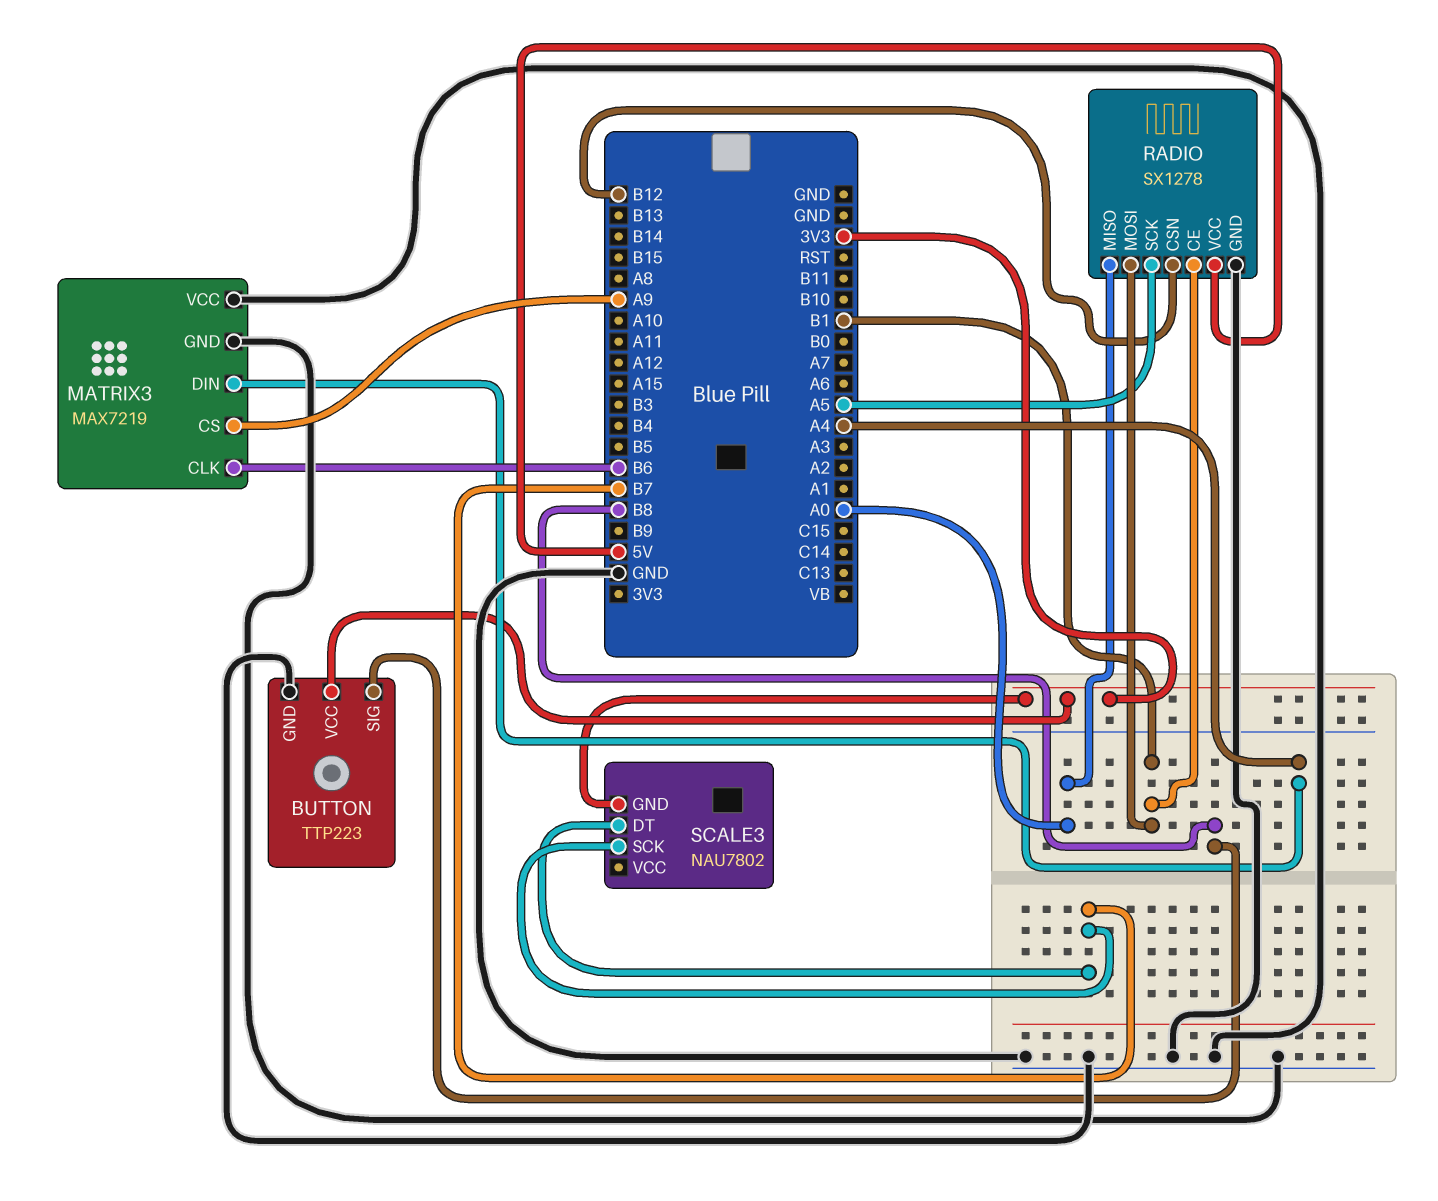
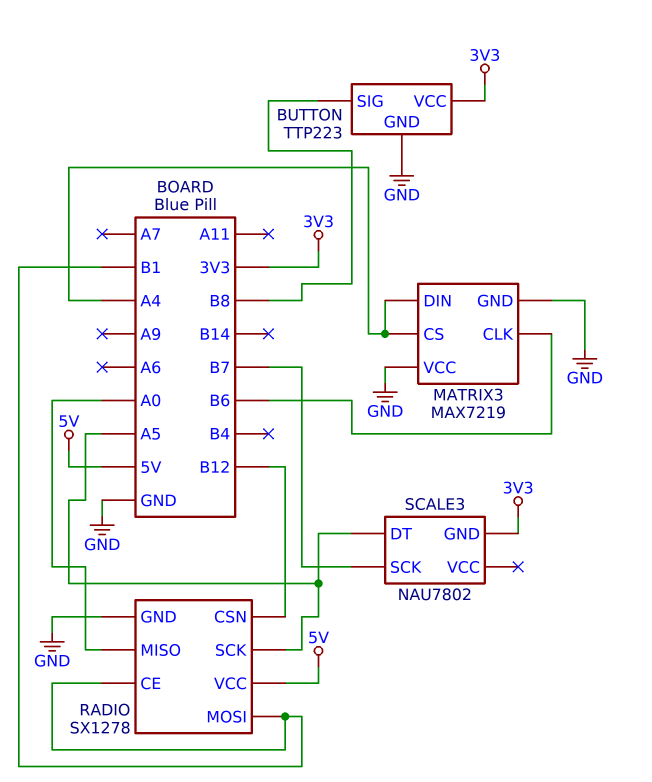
MATRIX3 pin CS: A9 -> A4
SCALE3 pin DT: B7 -> A5

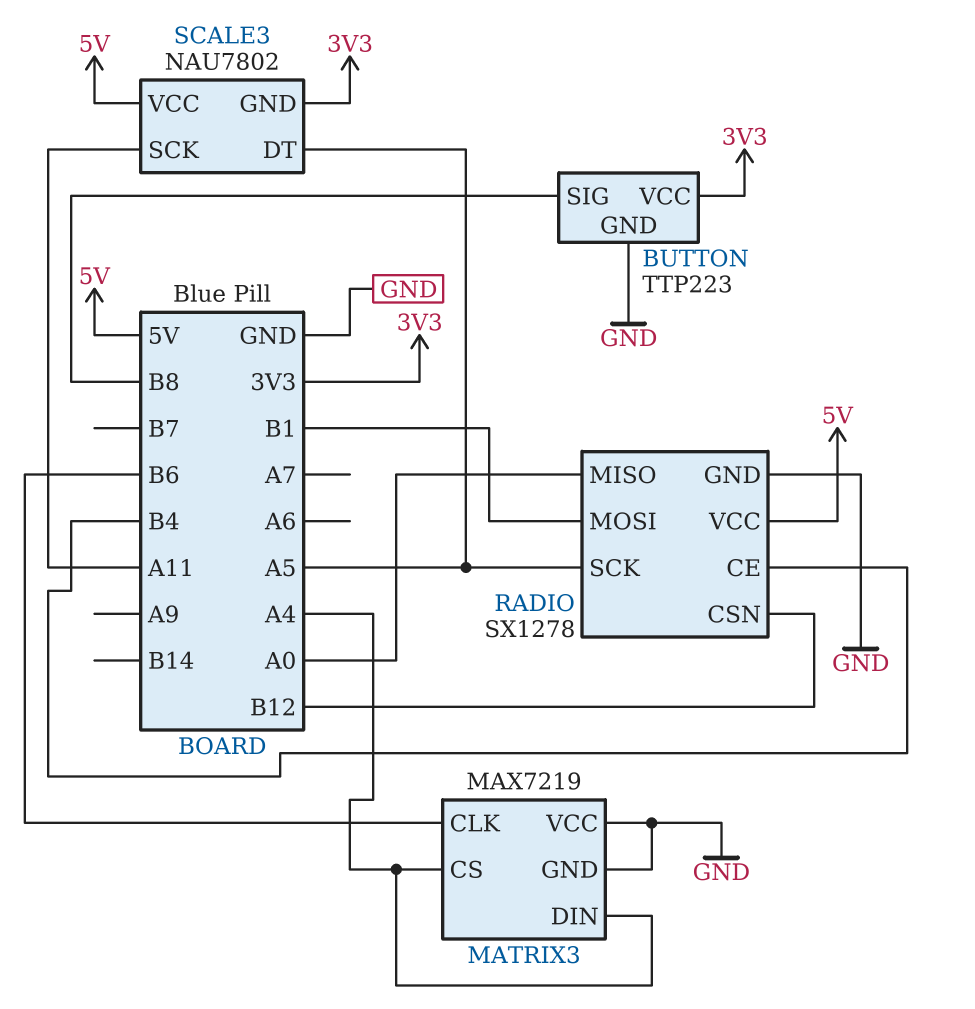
RADIO pin CE: B1 -> B4
SCALE3 pin SCK: B7 -> A11
SCALE3 pin VCC: none -> 5V

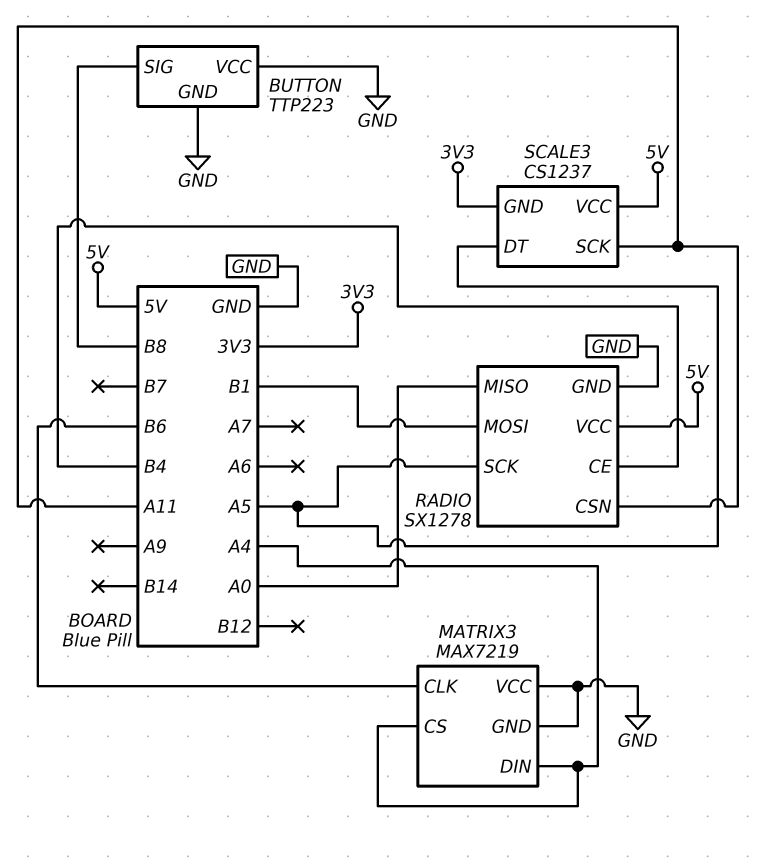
BUTTON pin VCC: 3V3 -> GND
RADIO pin CSN: B12 -> A11
SCALE3: NAU7802 -> CS1237

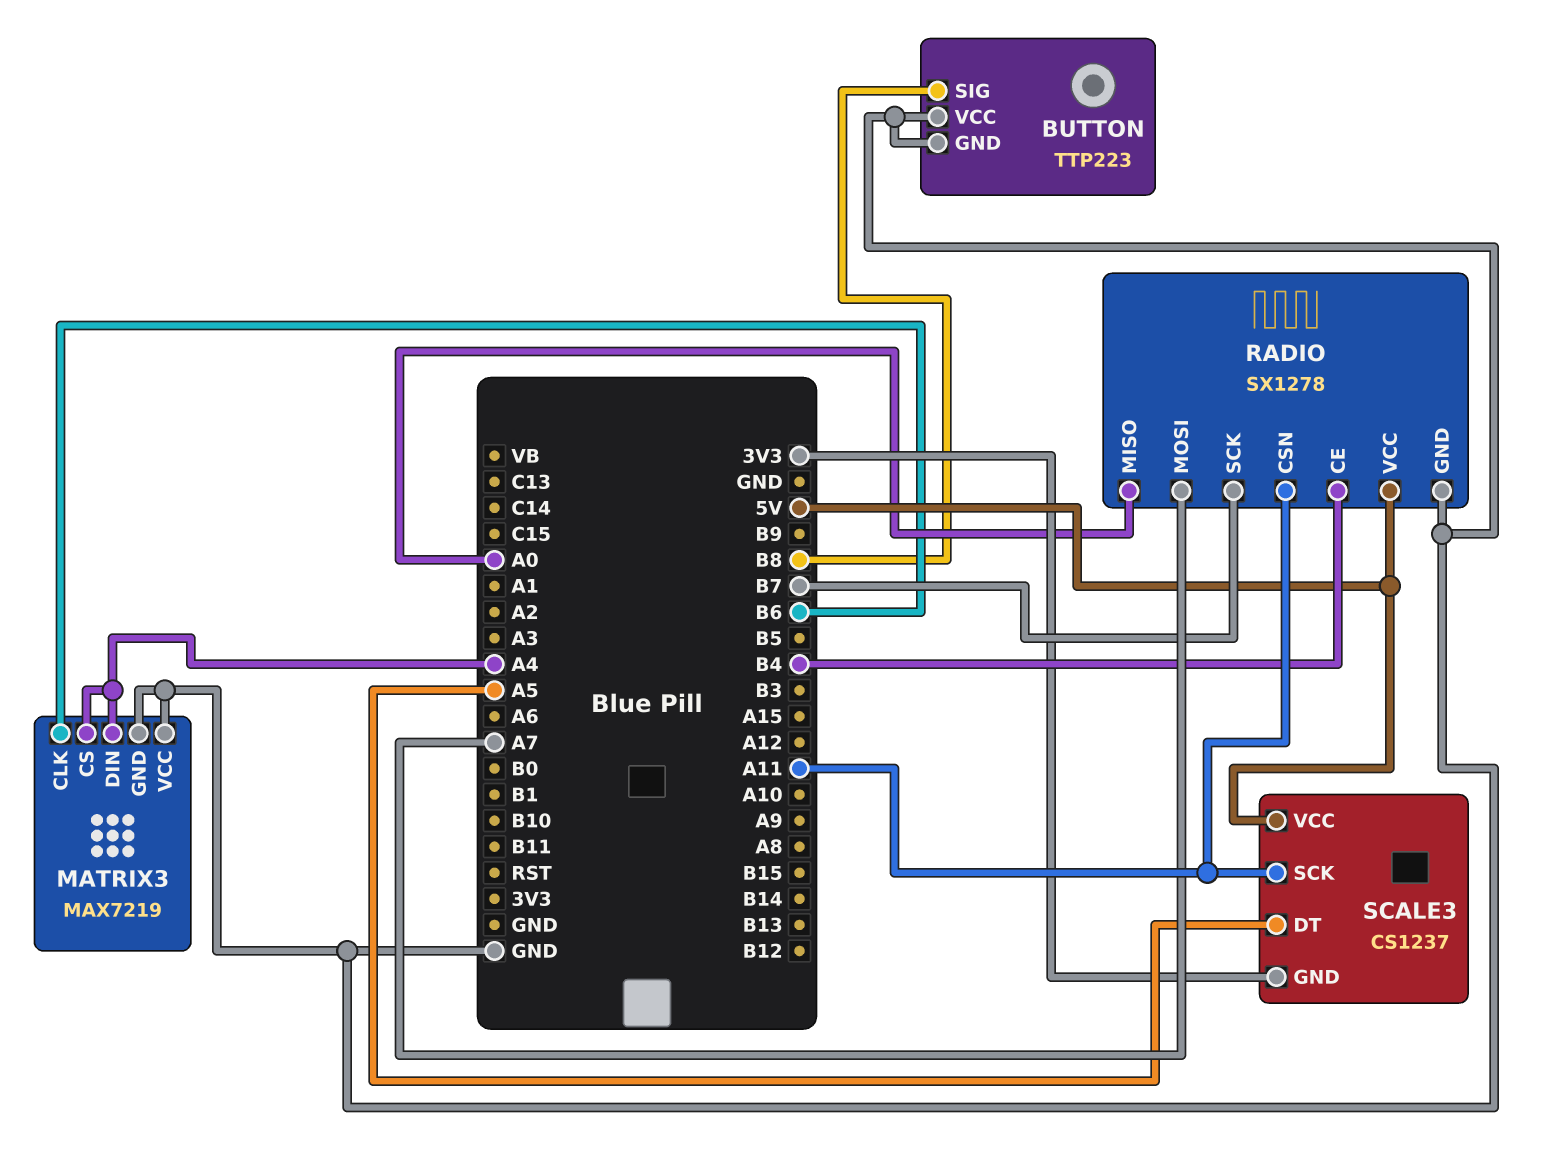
RADIO pin MOSI: B1 -> A7
RADIO pin SCK: A5 -> B7

